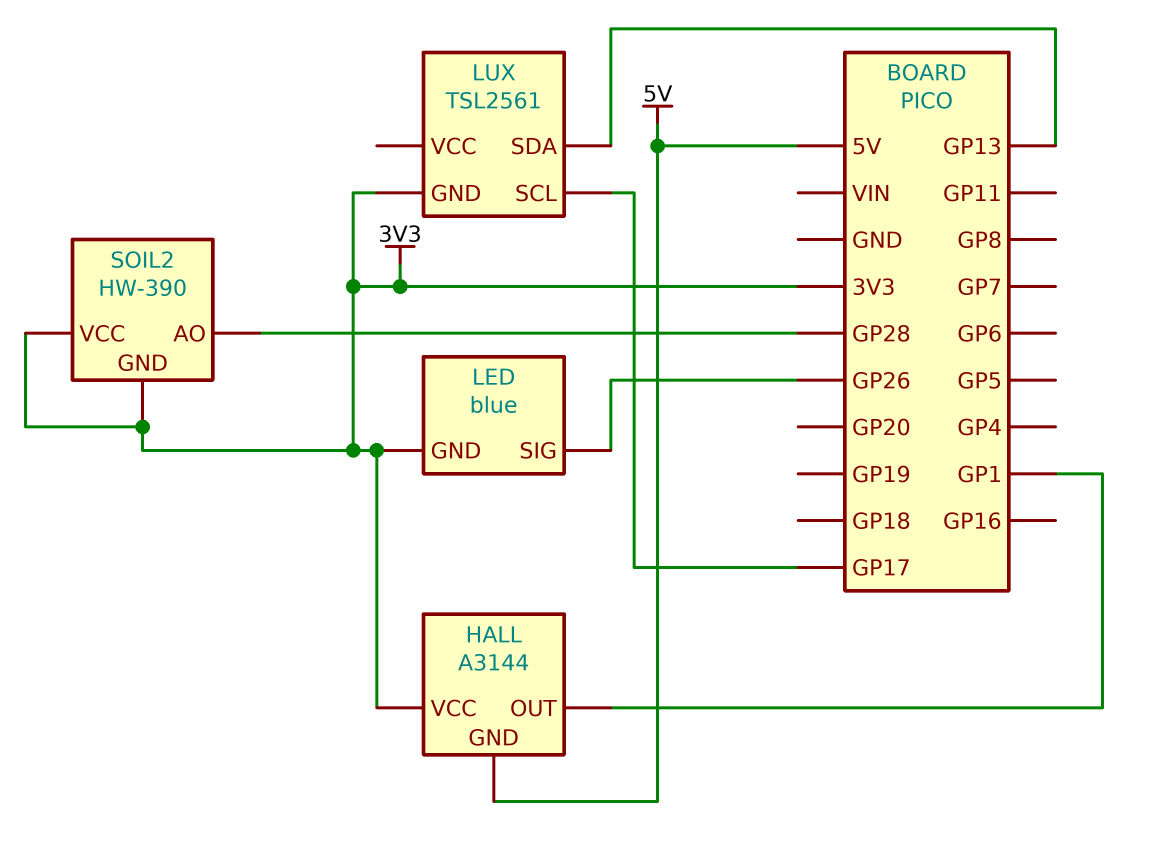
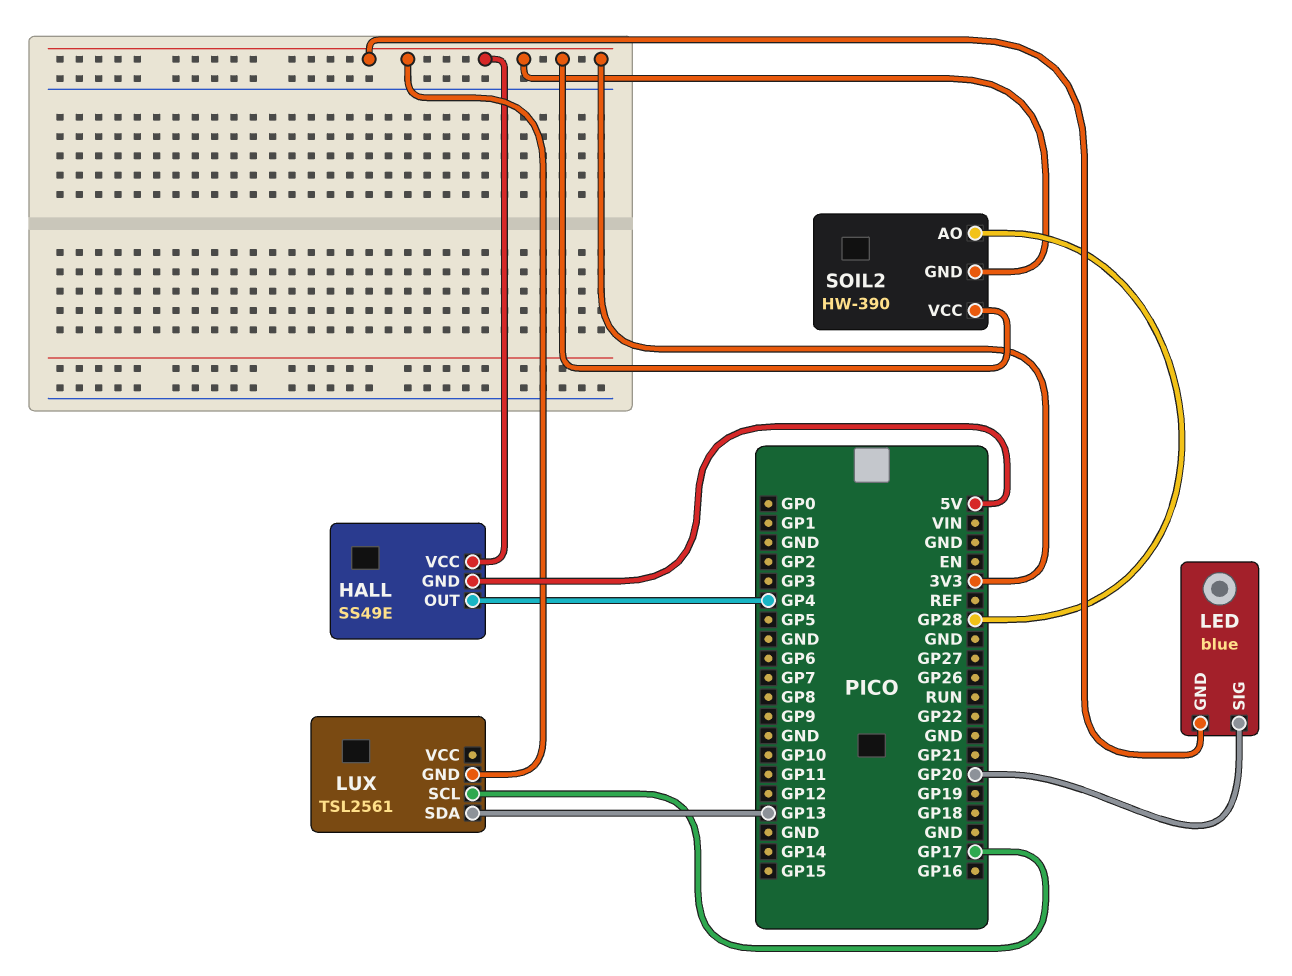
HALL: A3144 -> SS49E
HALL pin OUT: GP1 -> GP4
LED pin SIG: GP26 -> GP20

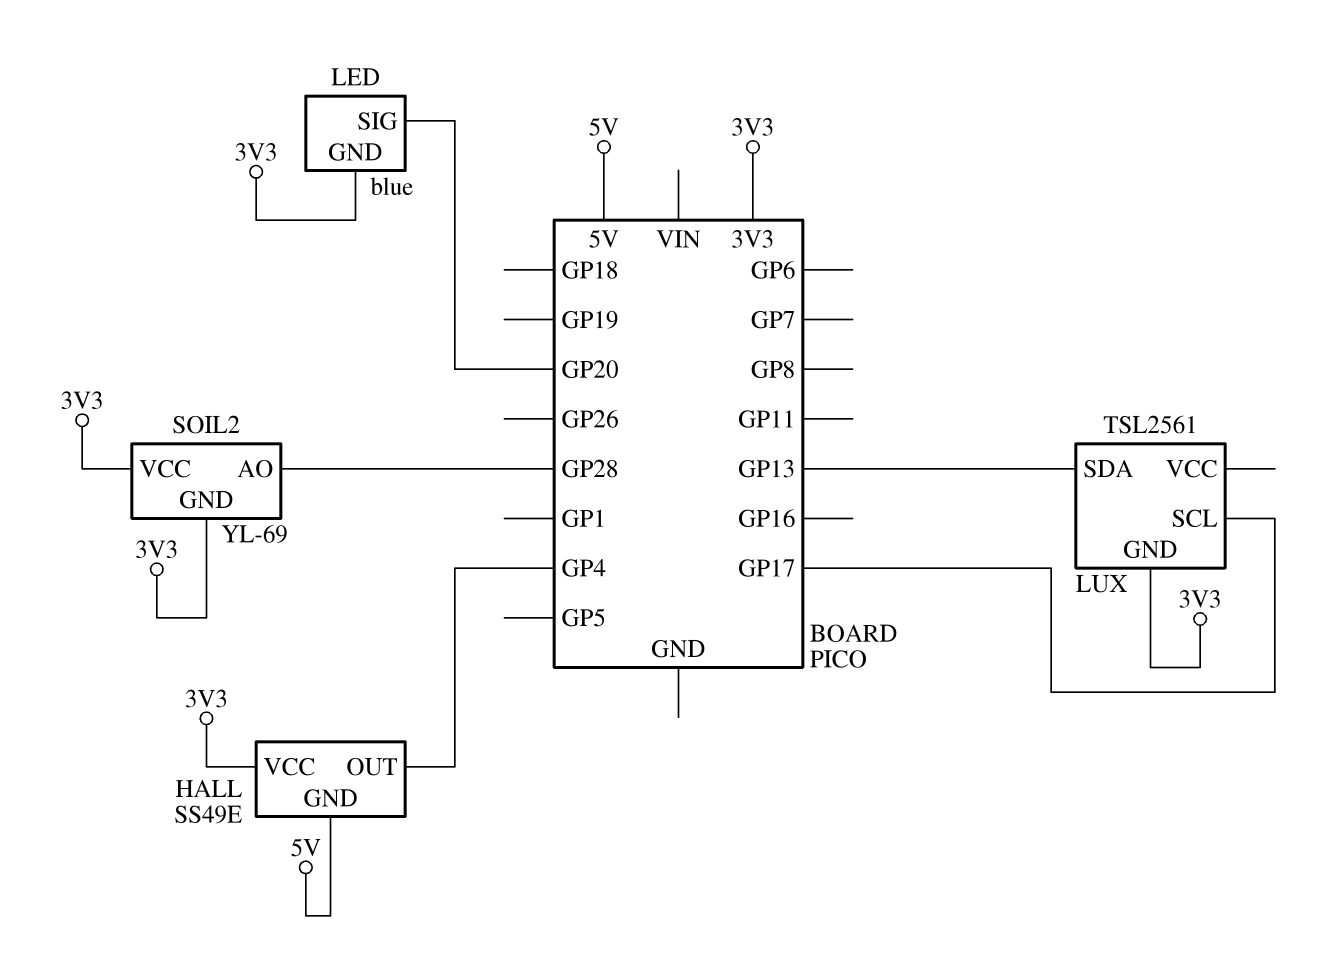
SOIL2: HW-390 -> YL-69

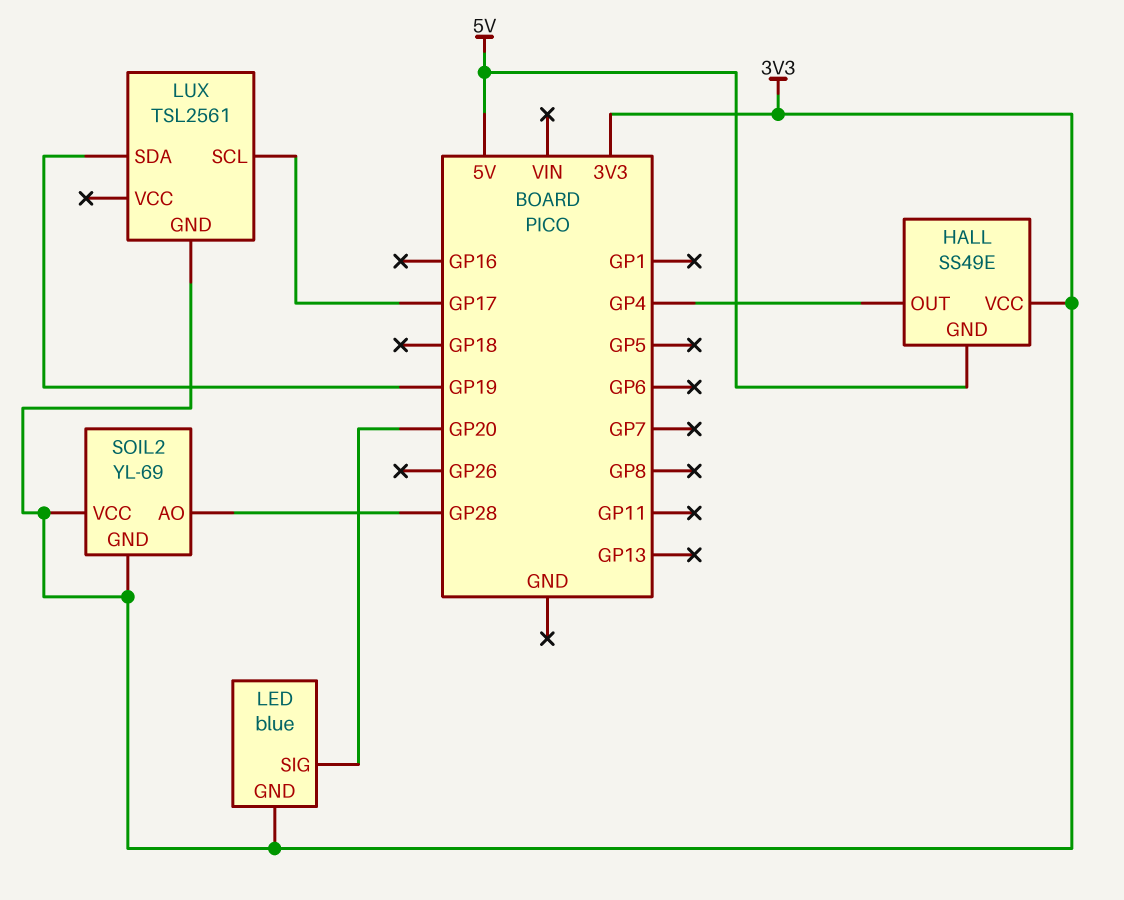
LUX pin SDA: GP13 -> GP19

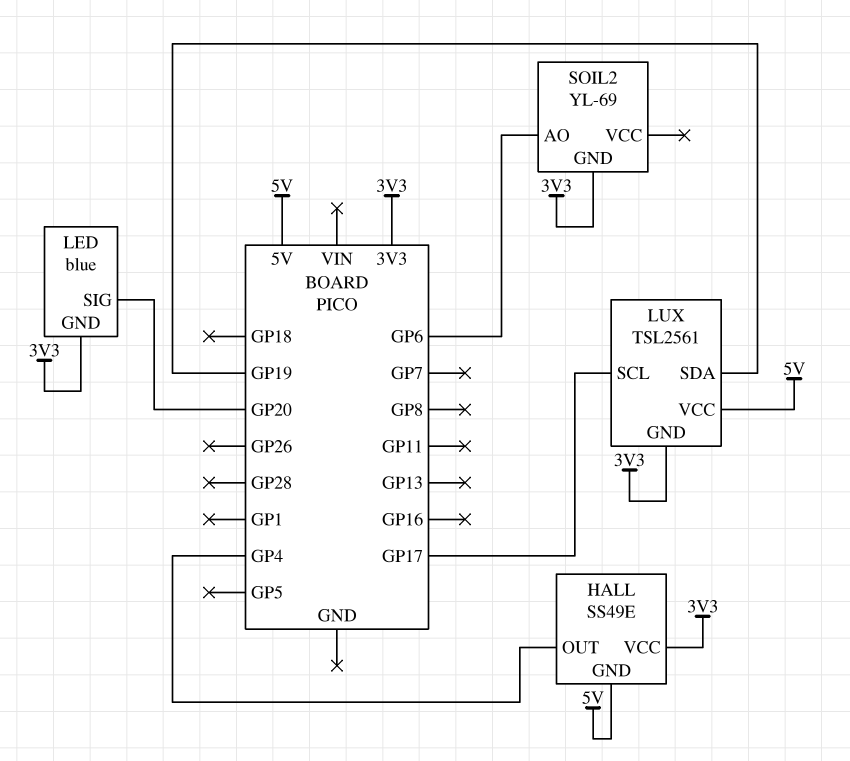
LUX pin VCC: none -> 5V
SOIL2 pin AO: GP28 -> GP6
SOIL2 pin VCC: 3V3 -> none

